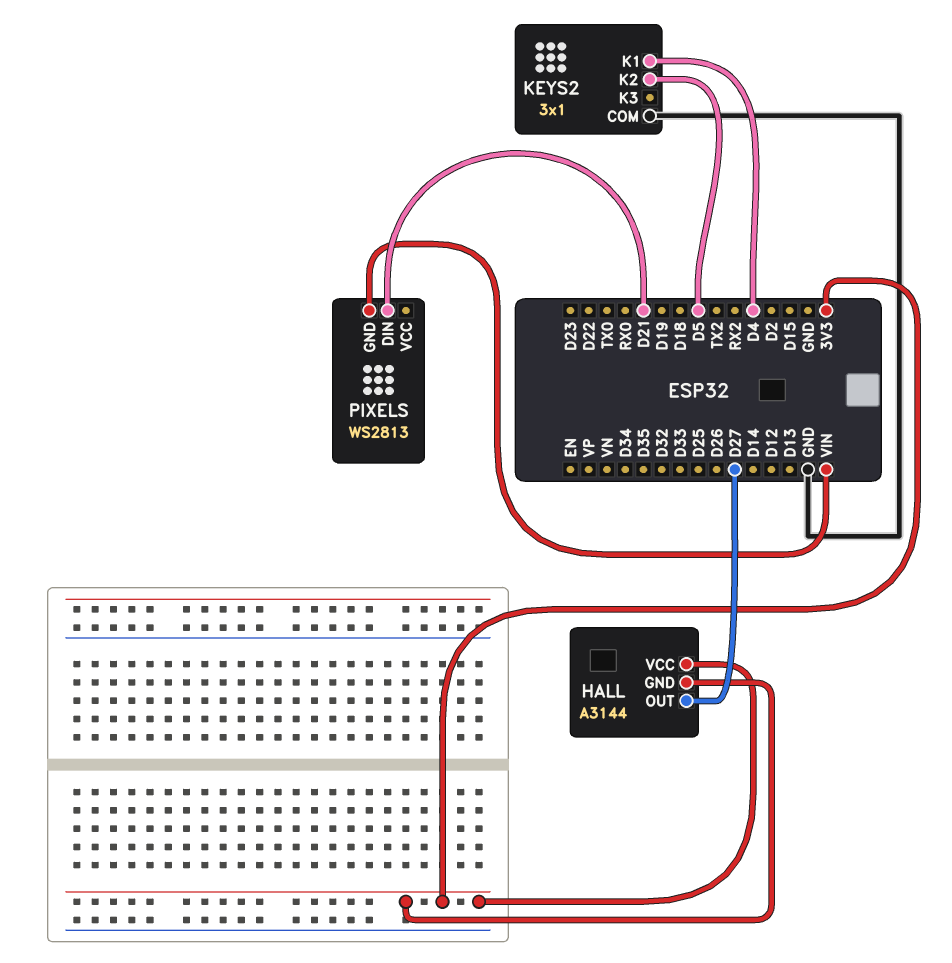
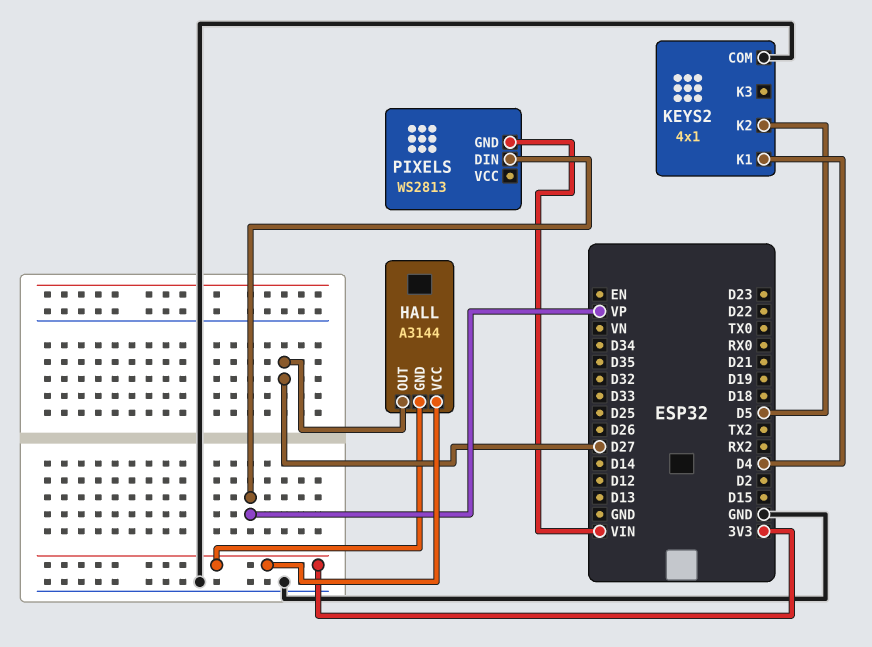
KEYS2: 3x1 -> 4x1
PIXELS pin DIN: D21 -> VP

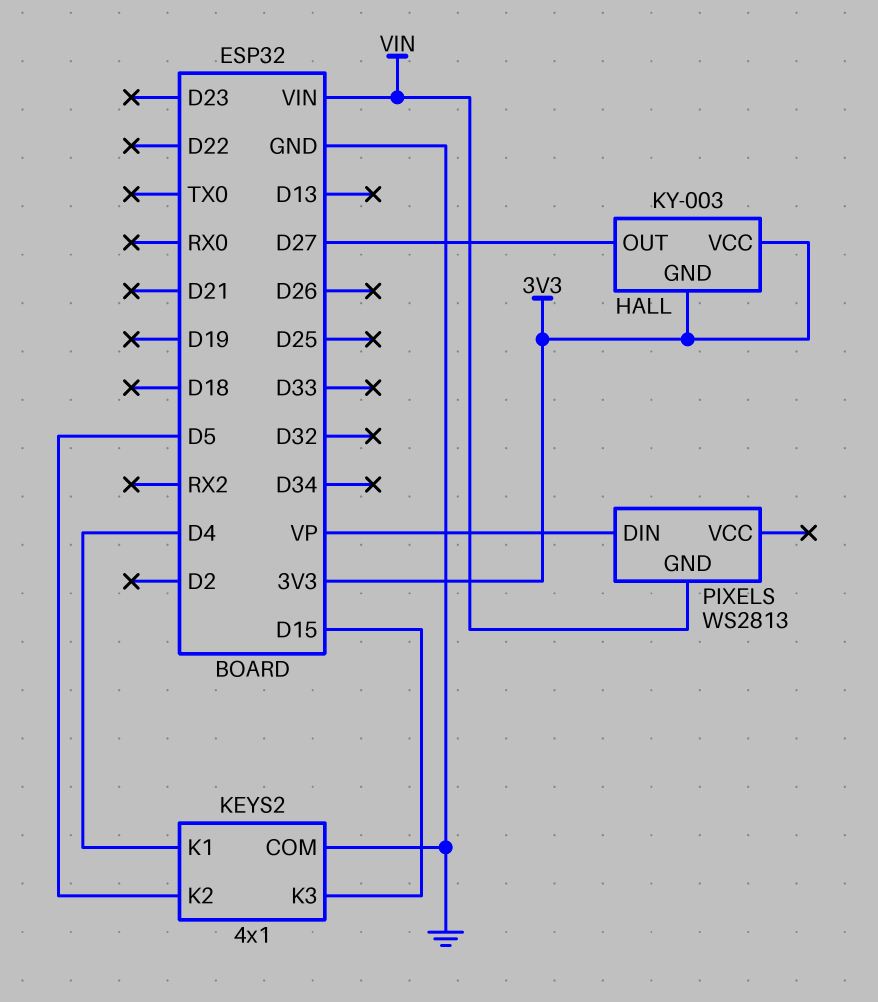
HALL: A3144 -> KY-003
KEYS2 pin K3: none -> D15

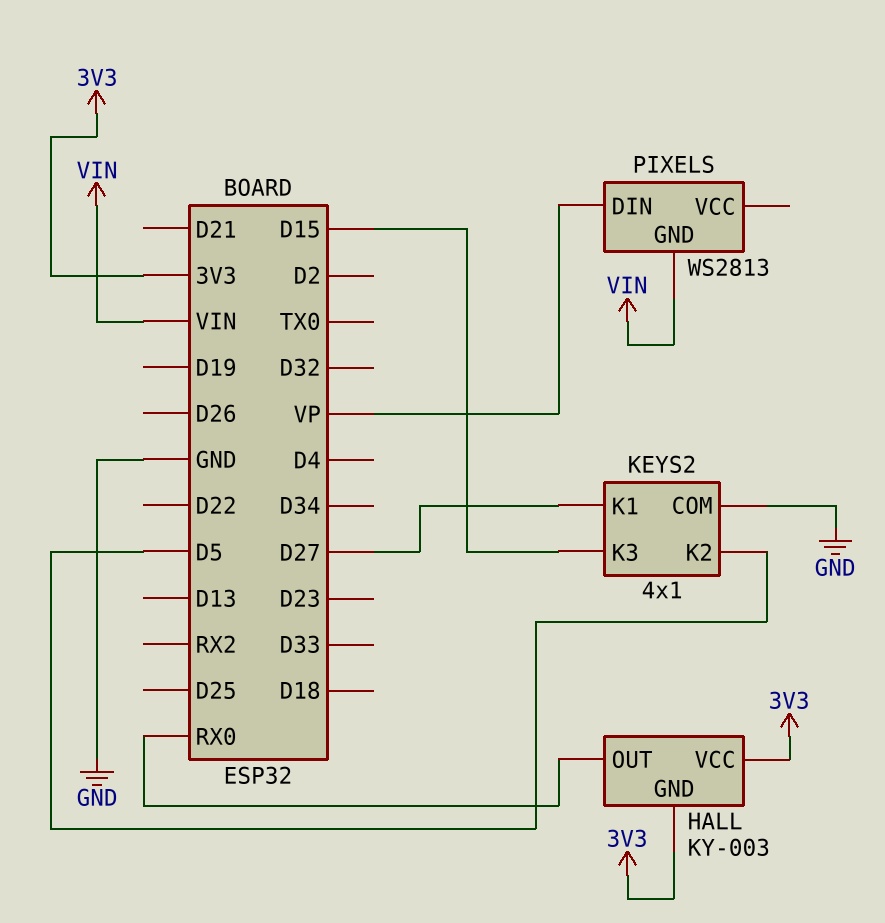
HALL pin OUT: D27 -> RX0
KEYS2 pin K1: D4 -> D27

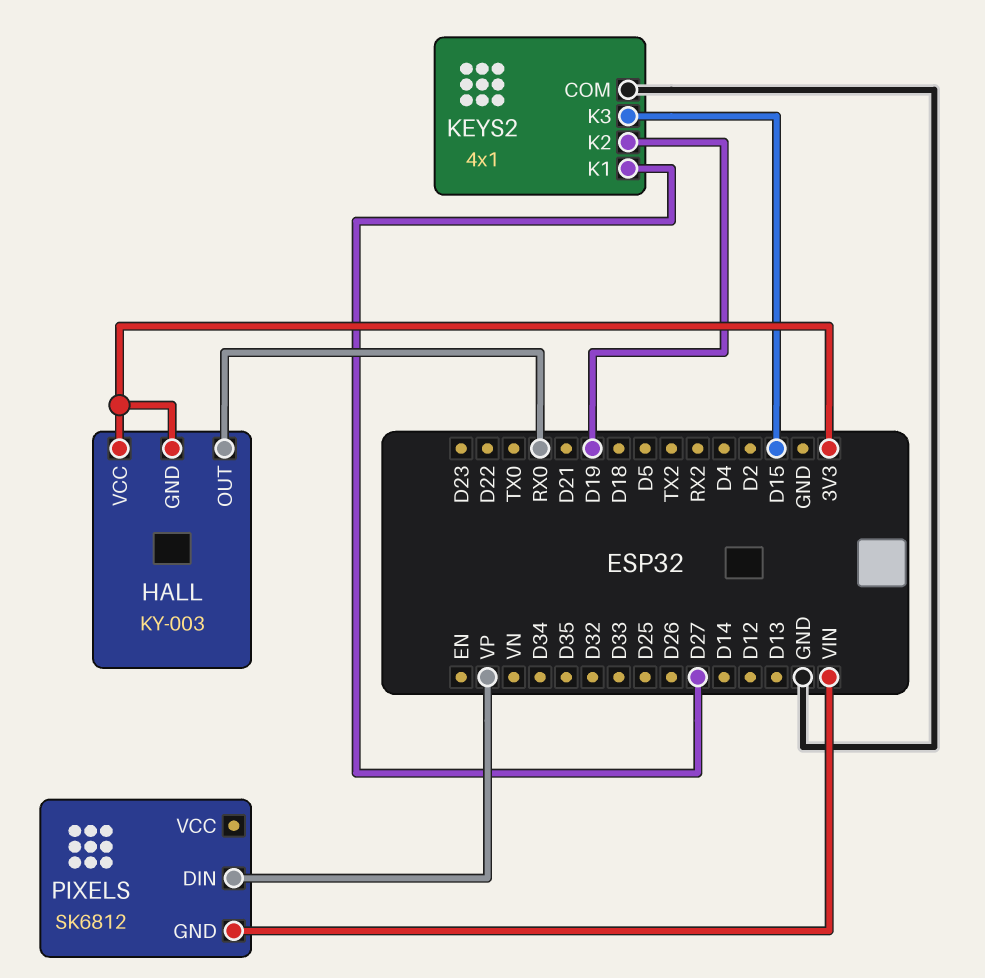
KEYS2 pin K2: D5 -> D19
PIXELS: WS2813 -> SK6812

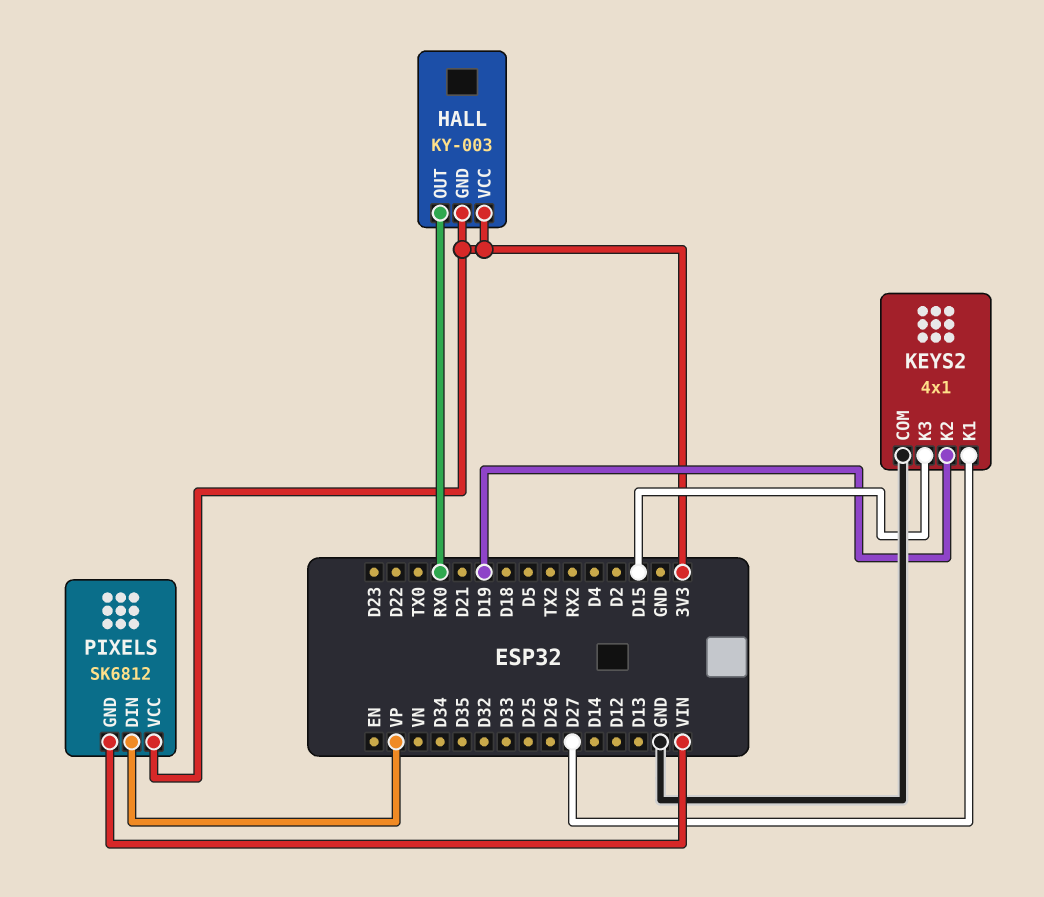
PIXELS pin VCC: none -> 3V3

